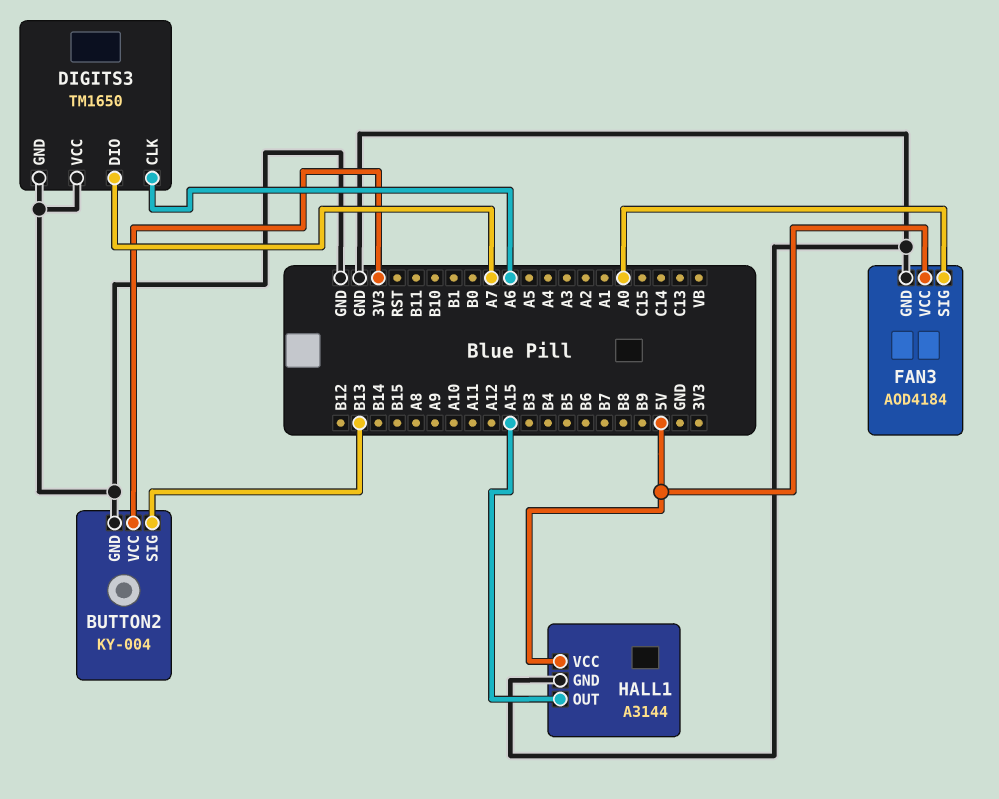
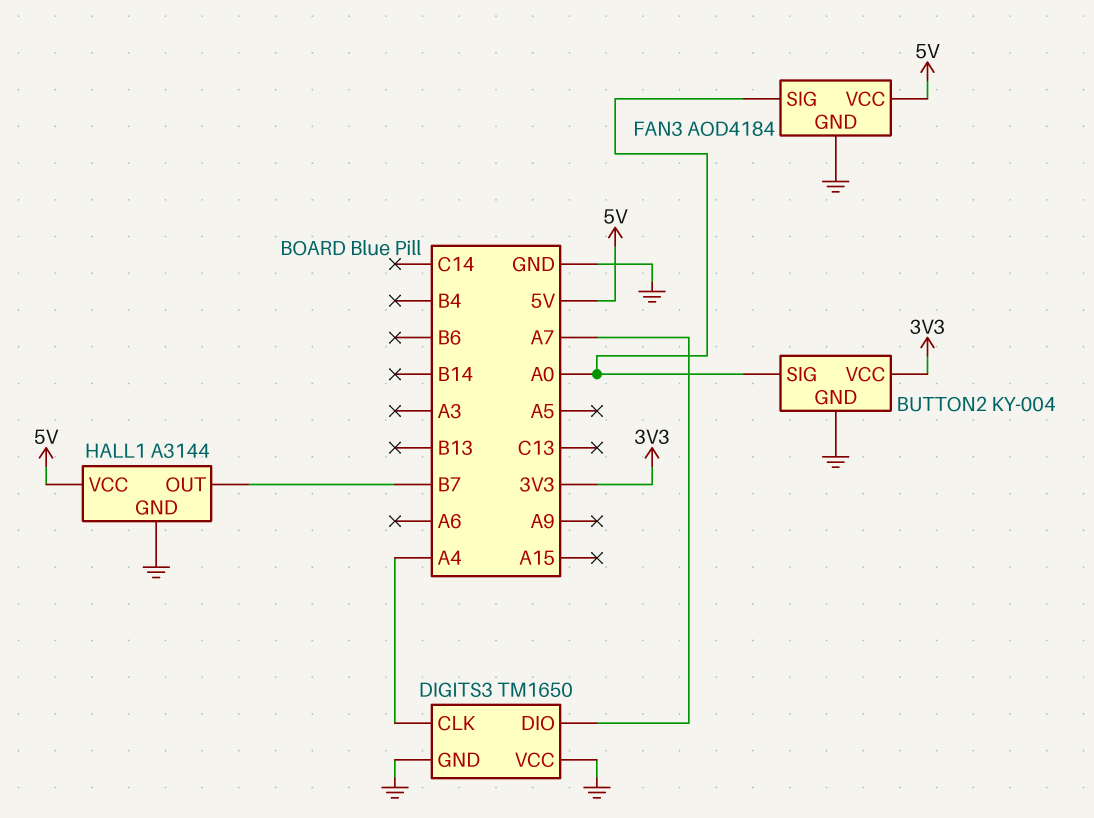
BUTTON2 pin SIG: B13 -> A0
DIGITS3 pin CLK: A6 -> A4
HALL1 pin OUT: A15 -> B7

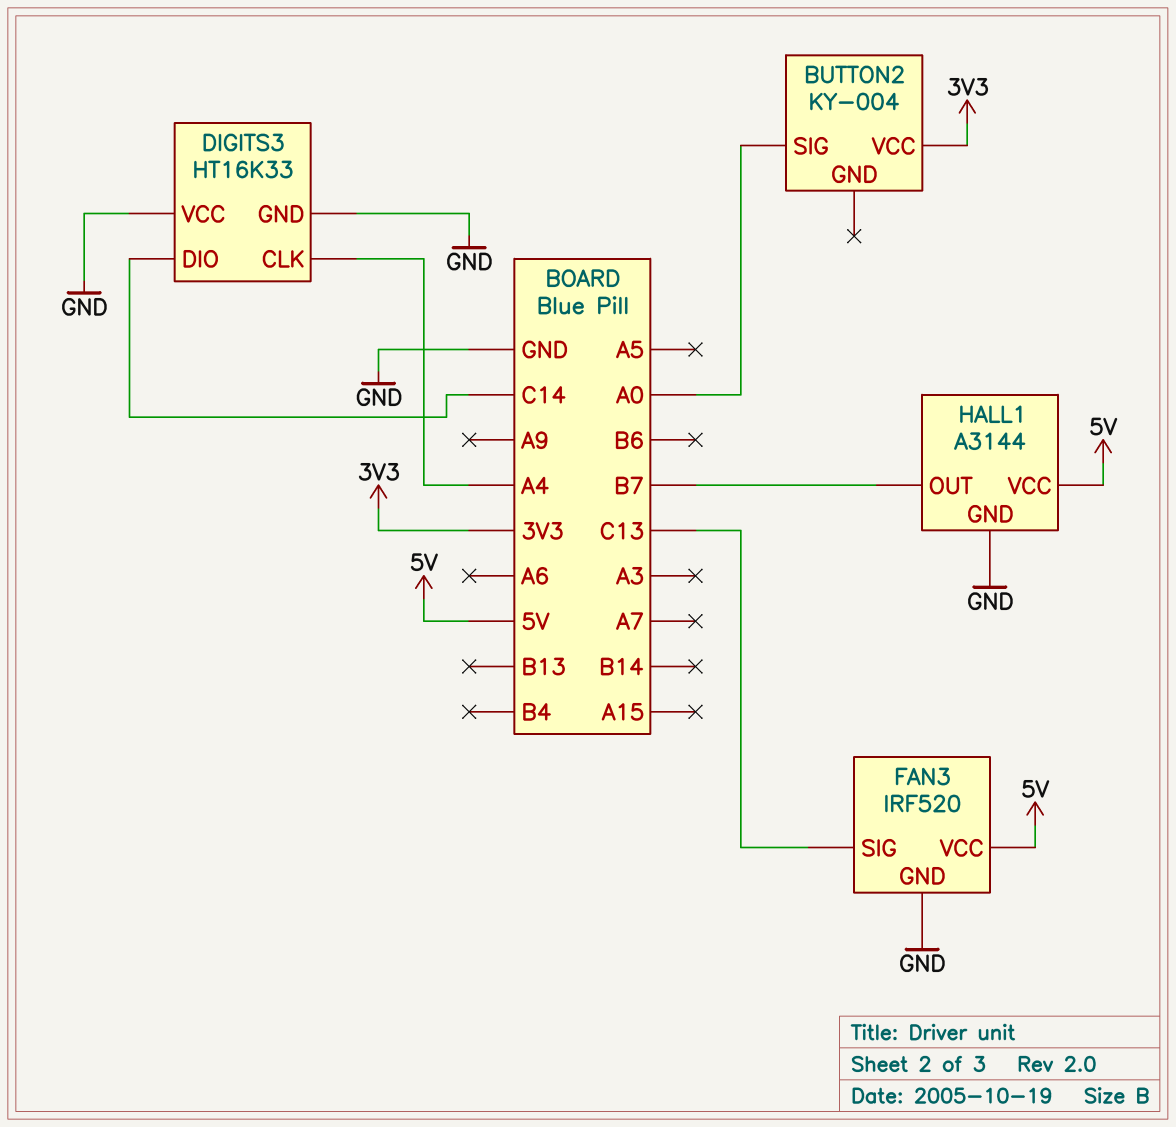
BUTTON2 pin GND: GND -> none
DIGITS3: TM1650 -> HT16K33
DIGITS3 pin DIO: A7 -> C14
FAN3: AOD4184 -> IRF520
FAN3 pin SIG: A0 -> C13

